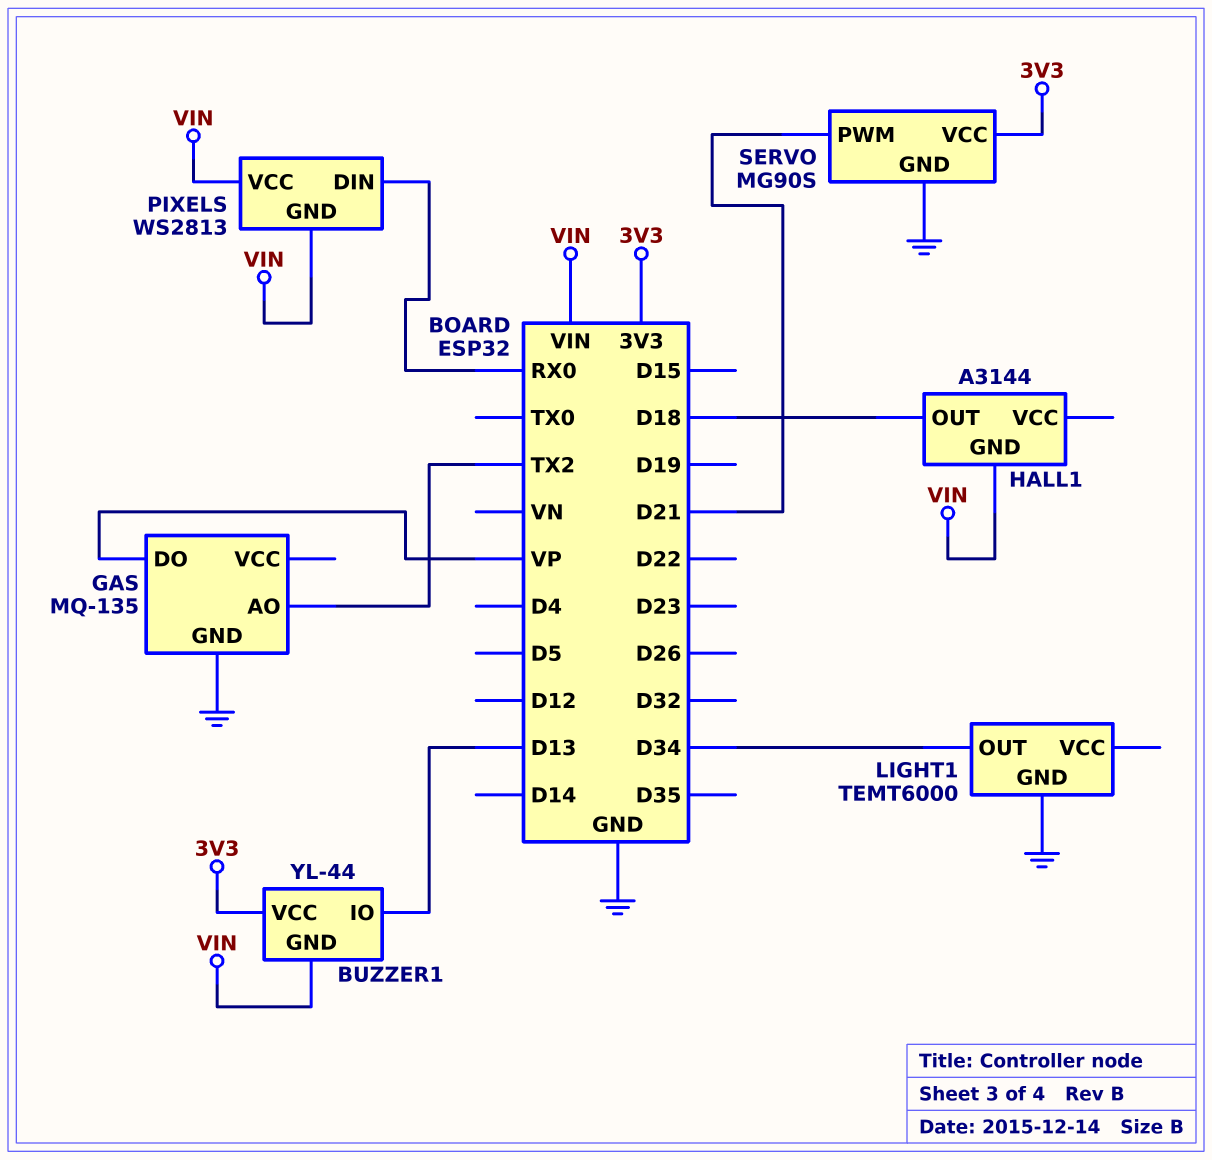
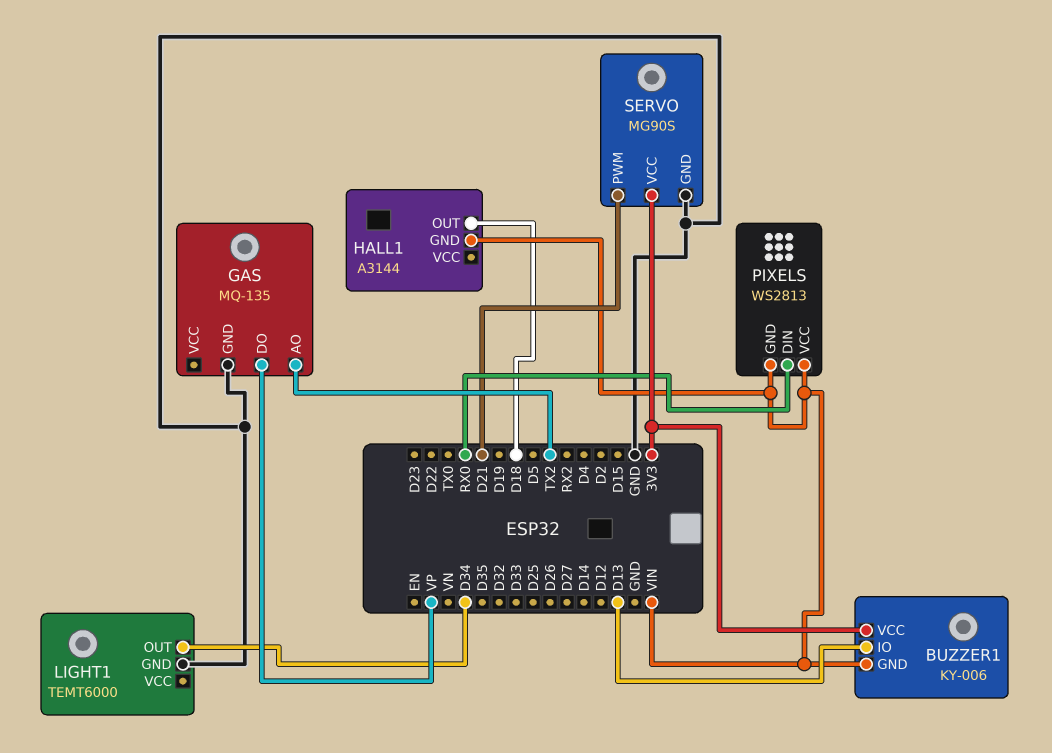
BUZZER1: YL-44 -> KY-006

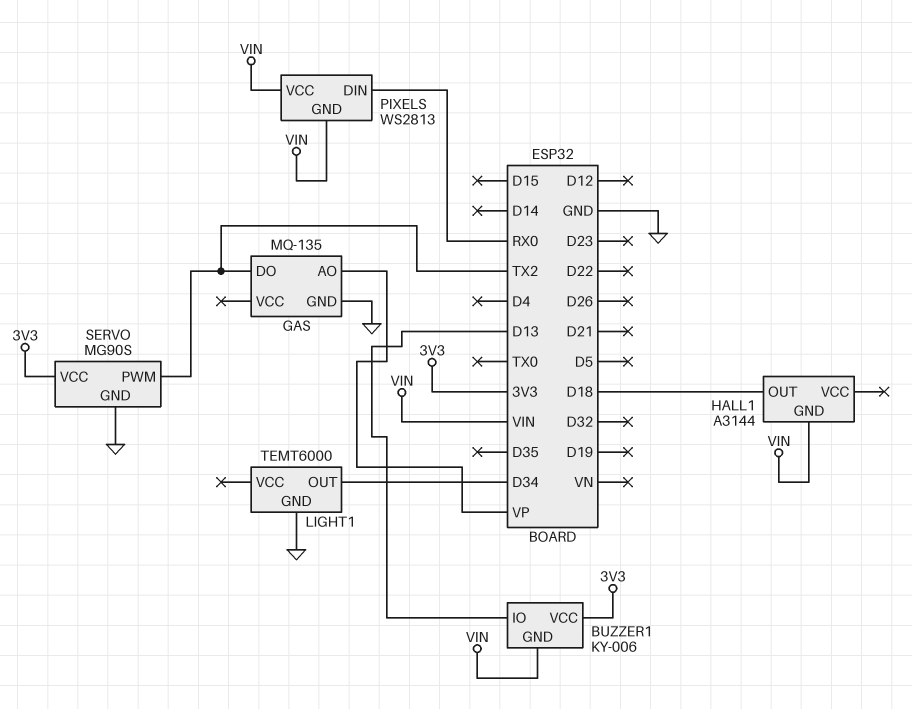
GAS pin AO: TX2 -> VP
GAS pin DO: VP -> TX2
SERVO pin PWM: D21 -> TX2

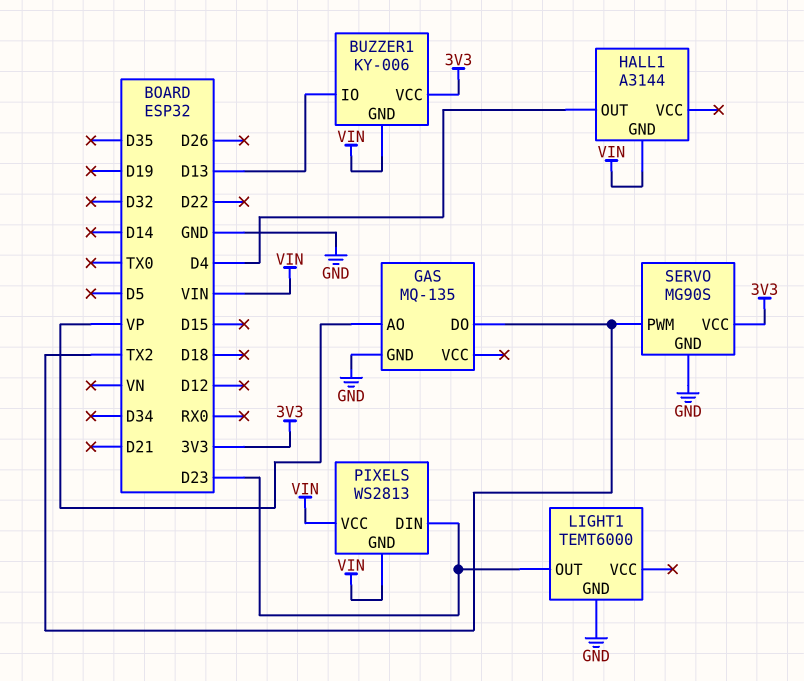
HALL1 pin OUT: D18 -> D4
LIGHT1 pin OUT: D34 -> D23
PIXELS pin DIN: RX0 -> D23

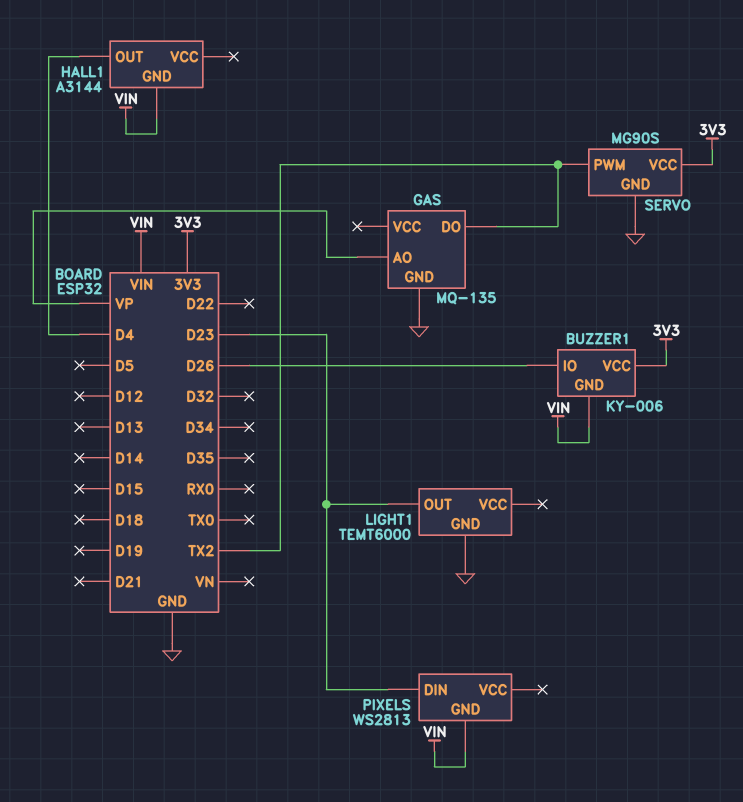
BUZZER1 pin IO: D13 -> D26
PIXELS pin VCC: VIN -> none

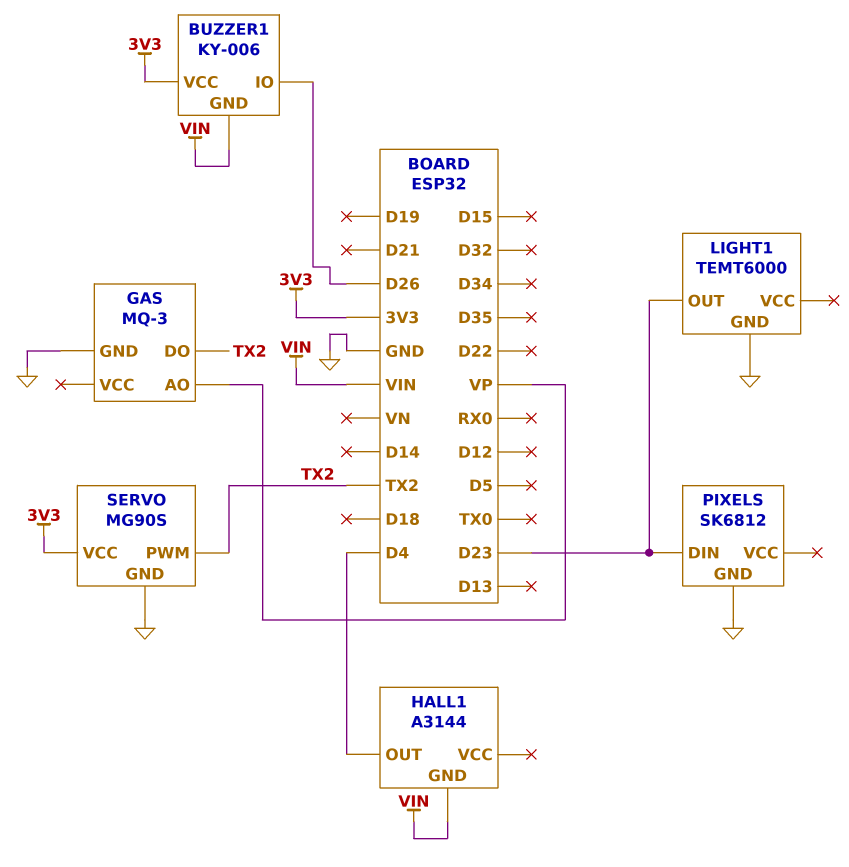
GAS: MQ-135 -> MQ-3
PIXELS: WS2813 -> SK6812
PIXELS pin GND: VIN -> GND

